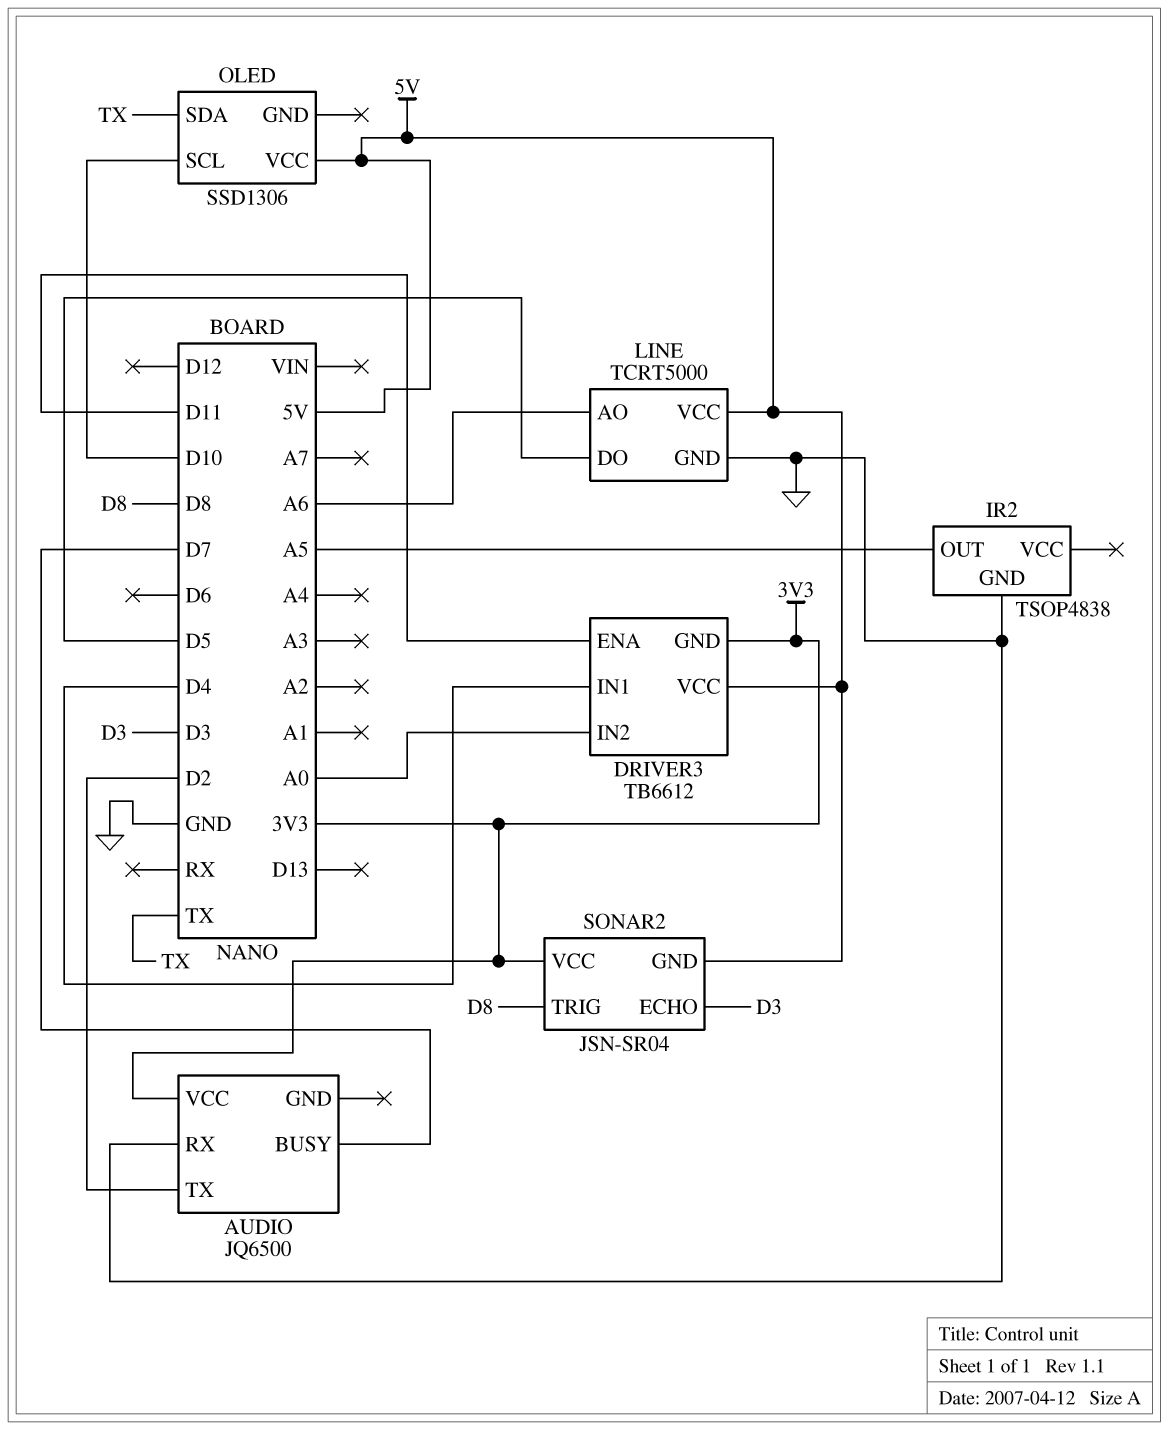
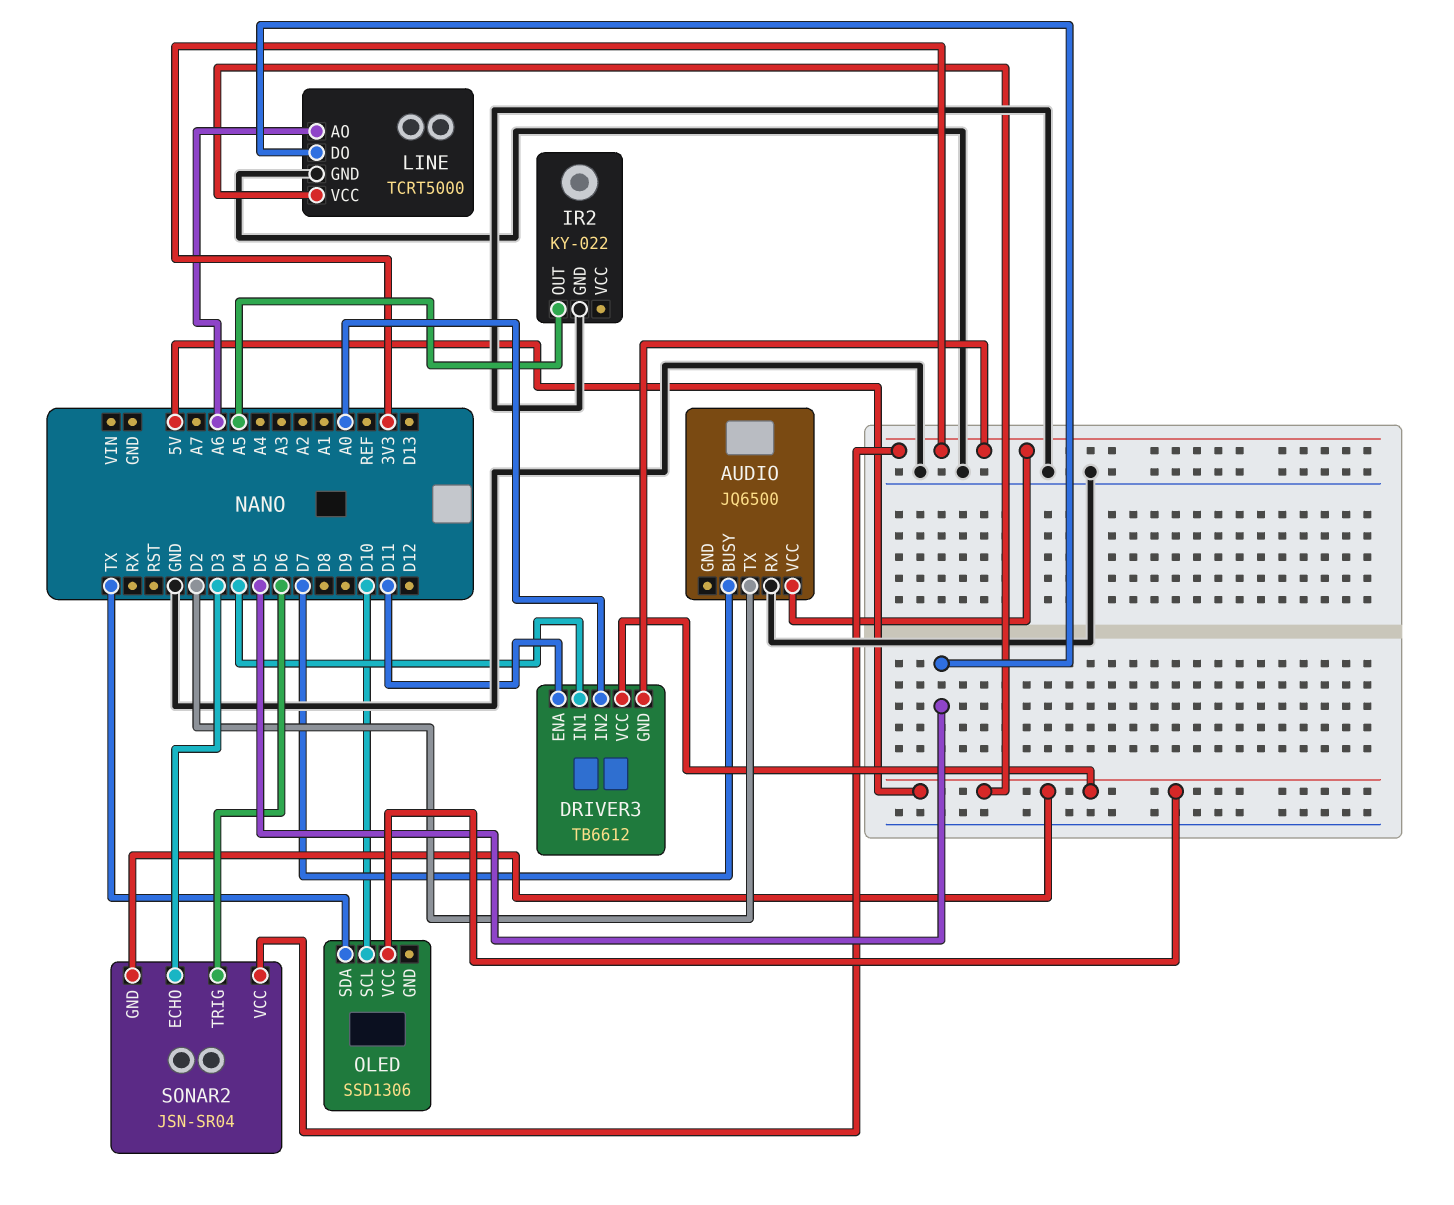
IR2: TSOP4838 -> KY-022
SONAR2 pin TRIG: D8 -> D6

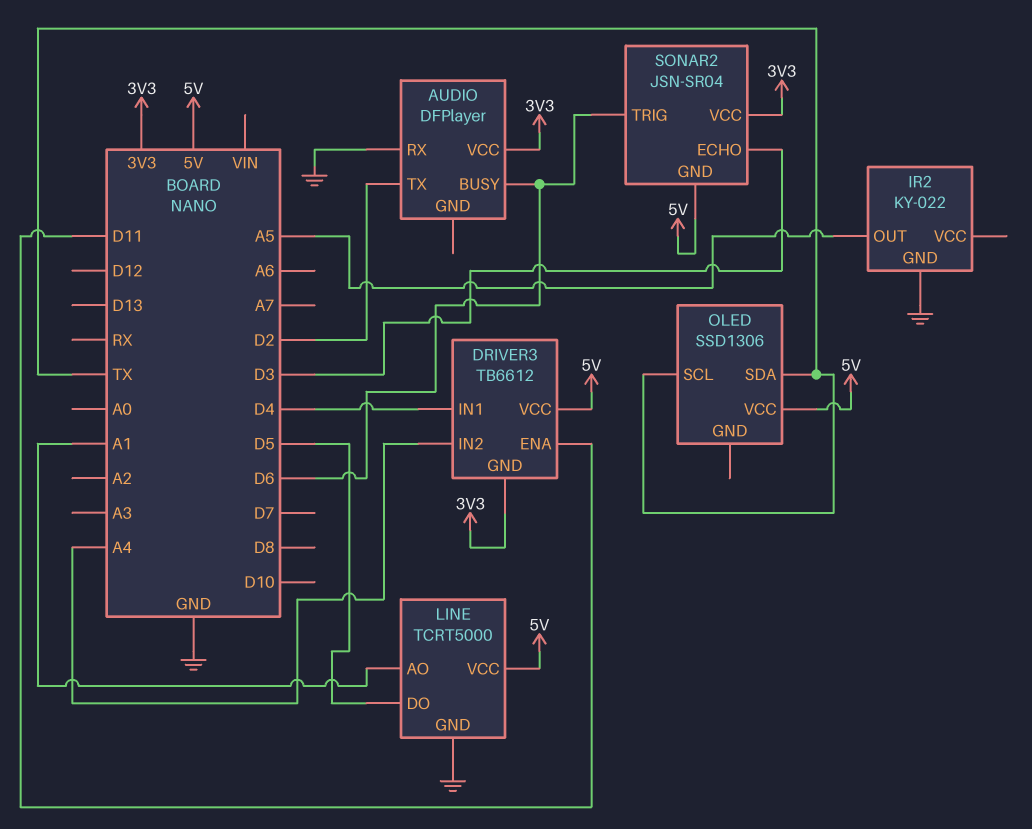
AUDIO: JQ6500 -> DFPlayer
AUDIO pin BUSY: D7 -> D6
DRIVER3 pin IN2: A0 -> A4
LINE pin AO: A6 -> A1
OLED pin SCL: D10 -> TX

